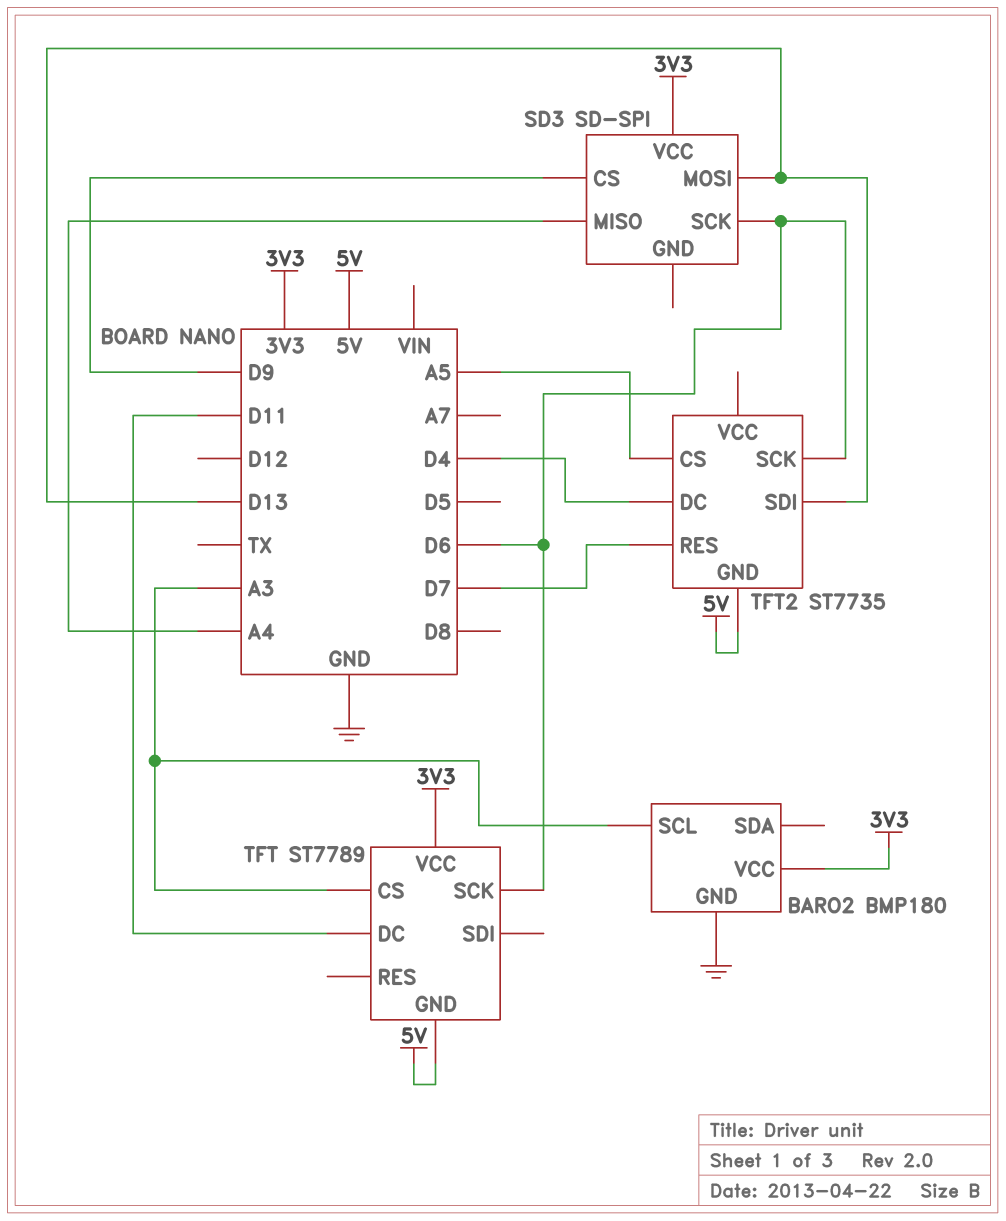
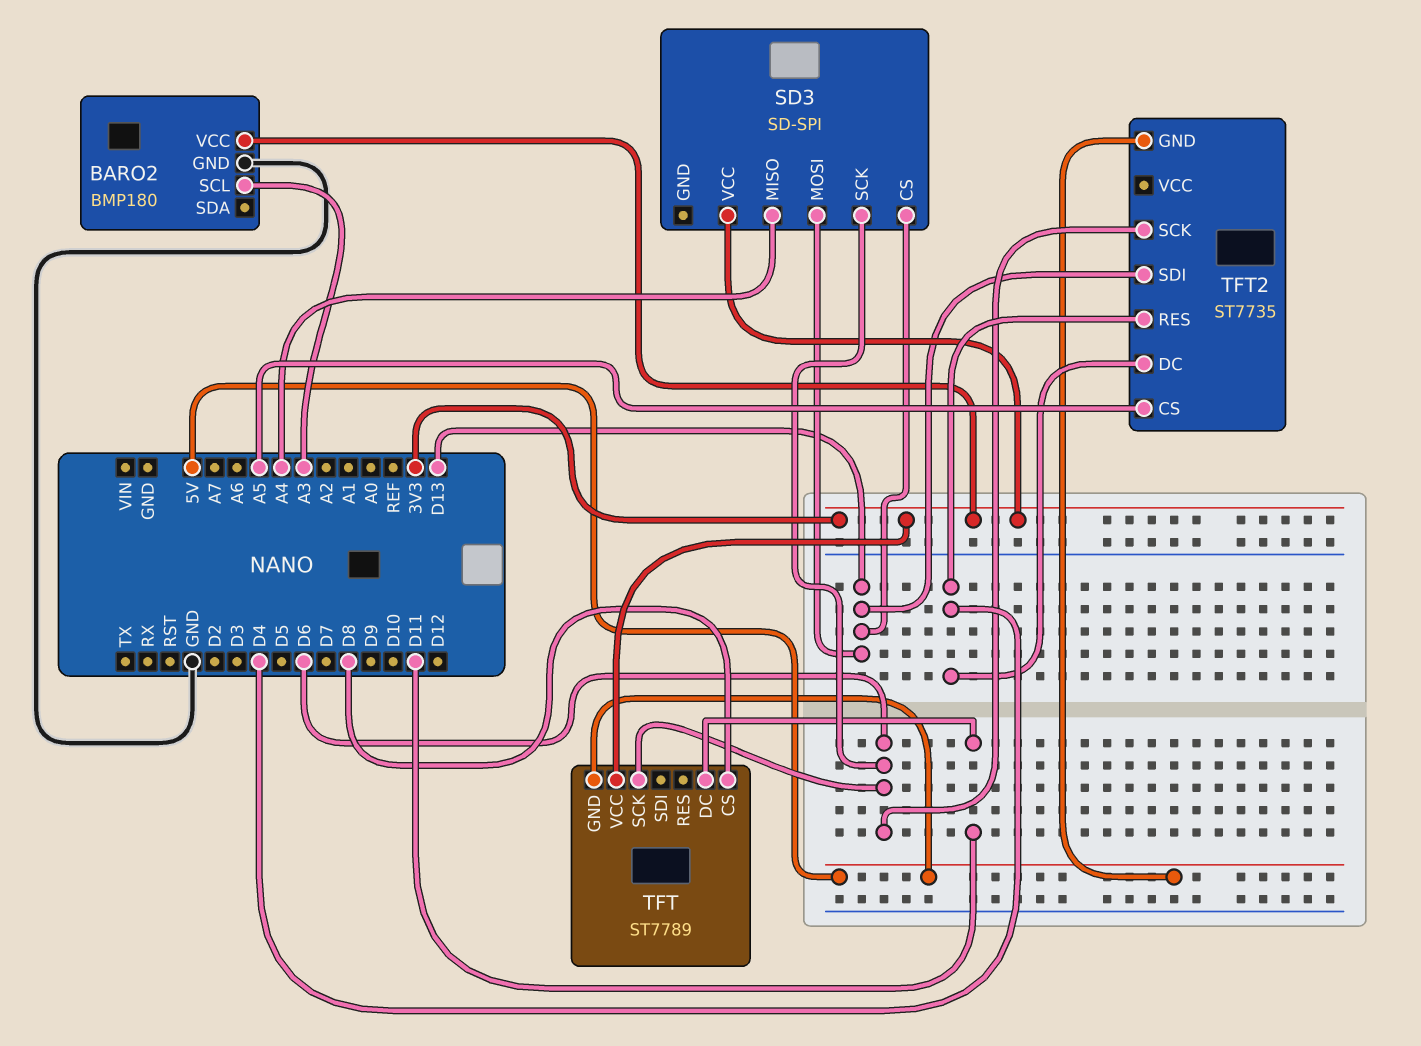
SD3 pin CS: D9 -> D13
TFT pin CS: A3 -> D8
TFT2 pin RES: D7 -> D4

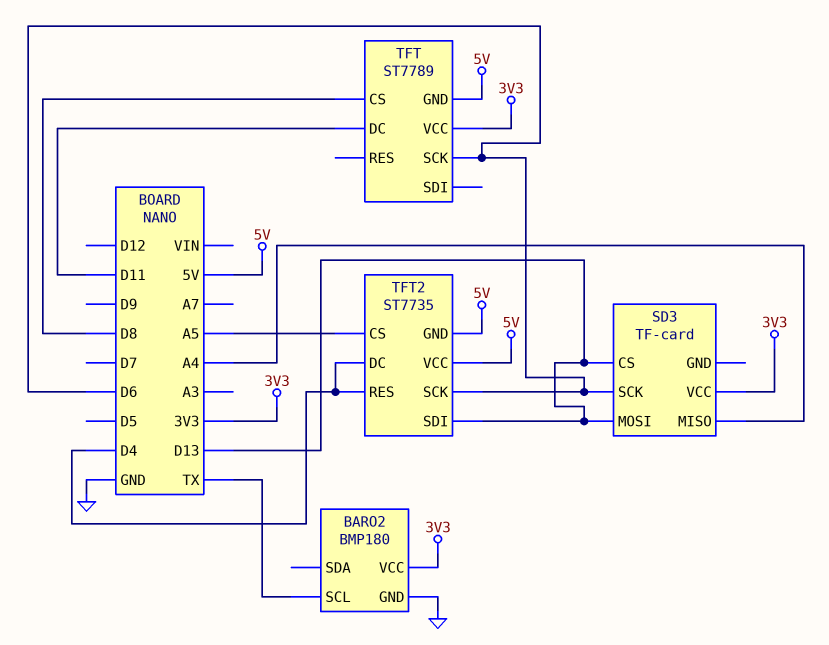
BARO2 pin SCL: A3 -> TX
SD3: SD-SPI -> TF-card
TFT2 pin VCC: none -> 5V

